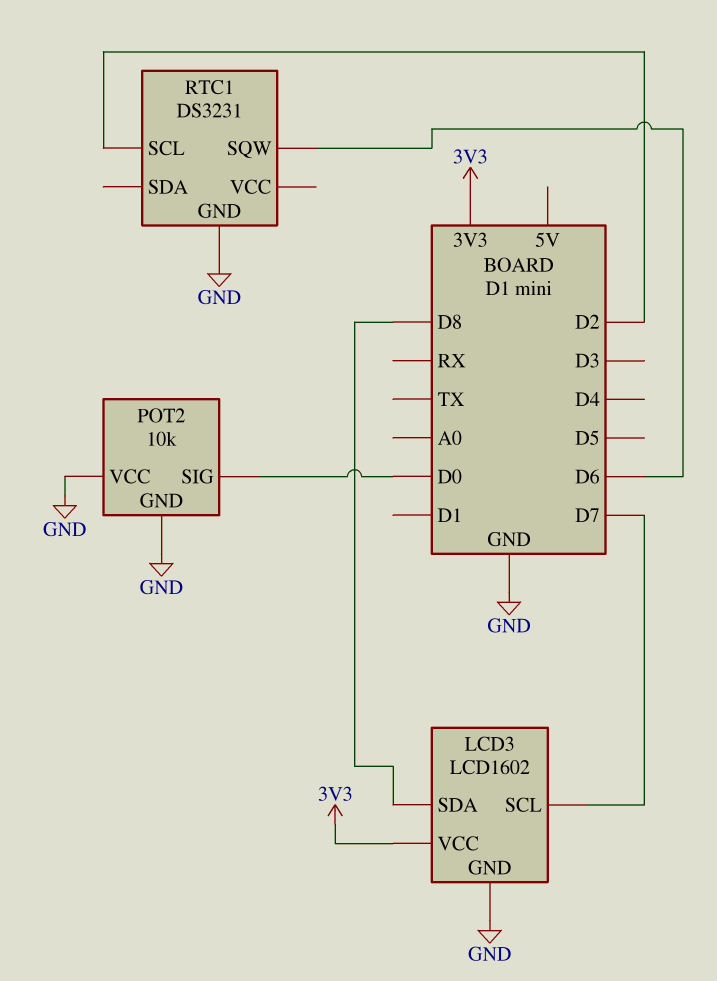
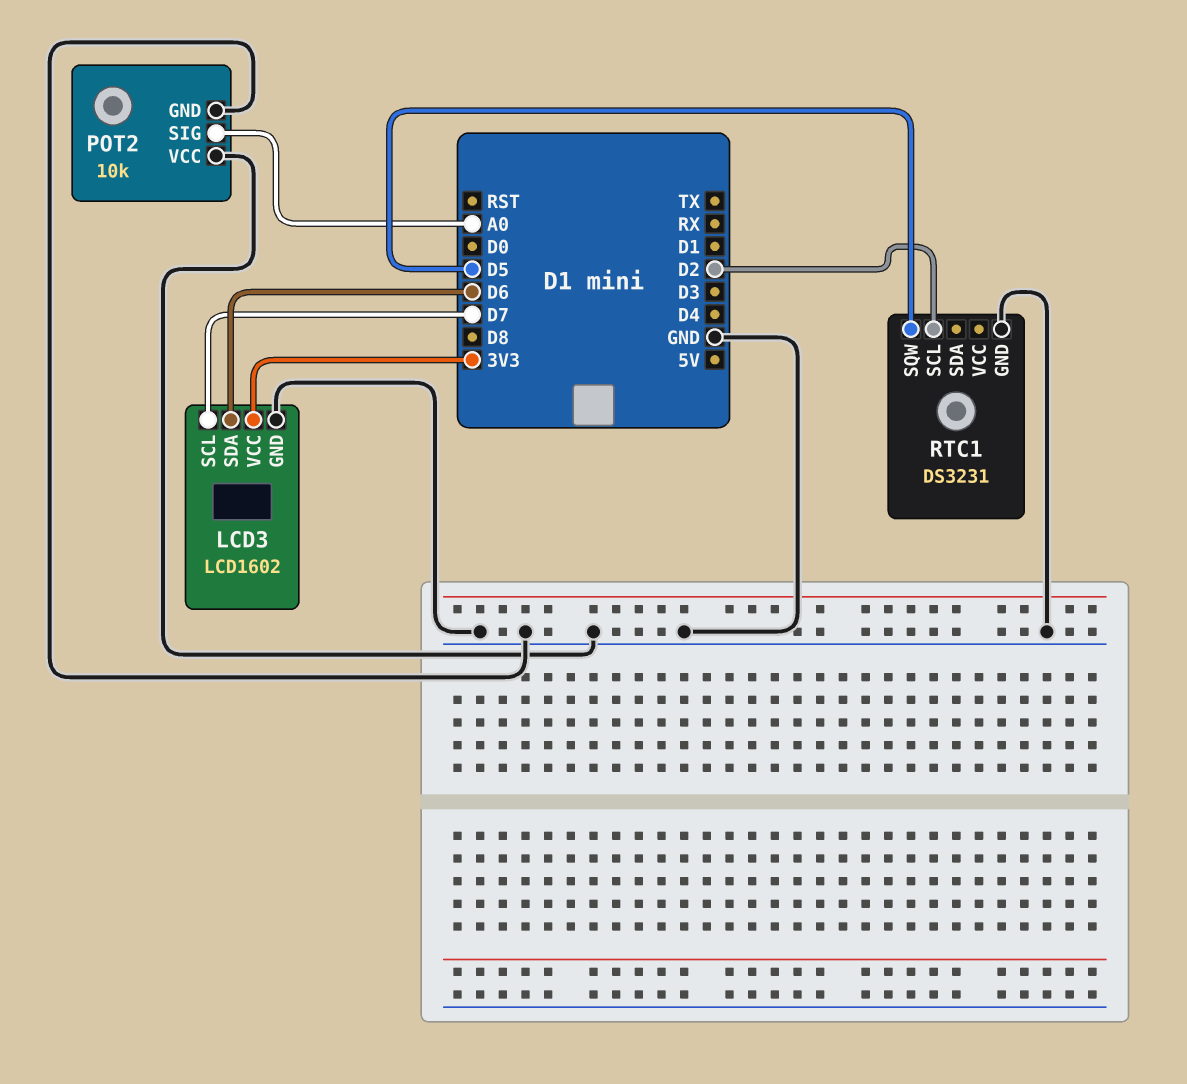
LCD3 pin SDA: D8 -> D6
POT2 pin SIG: D0 -> A0
RTC1 pin SQW: D6 -> D5

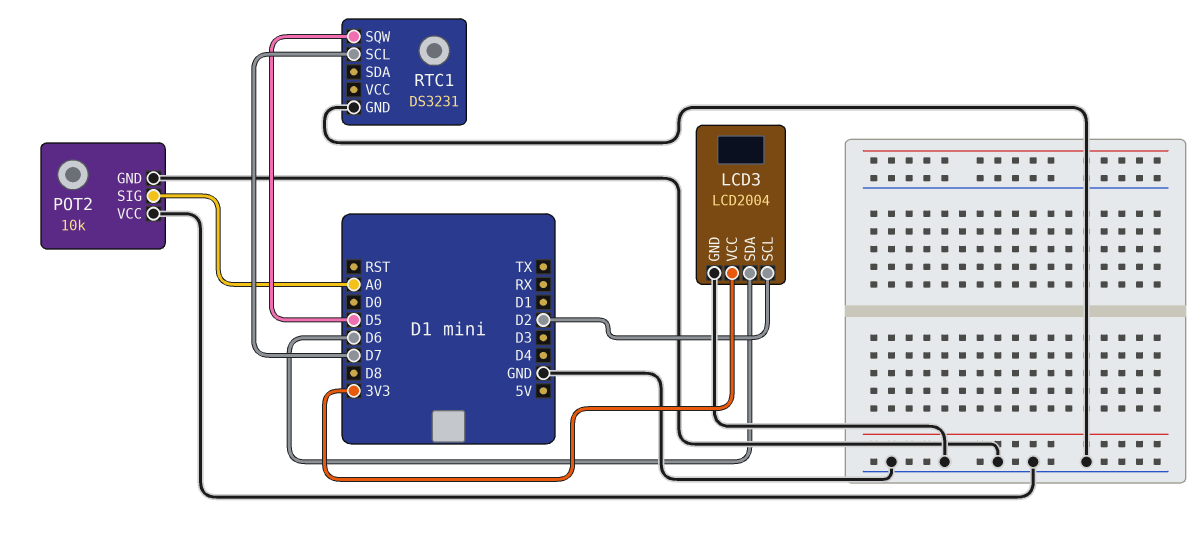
LCD3: LCD1602 -> LCD2004
LCD3 pin SCL: D7 -> D2
RTC1 pin SCL: D2 -> D7

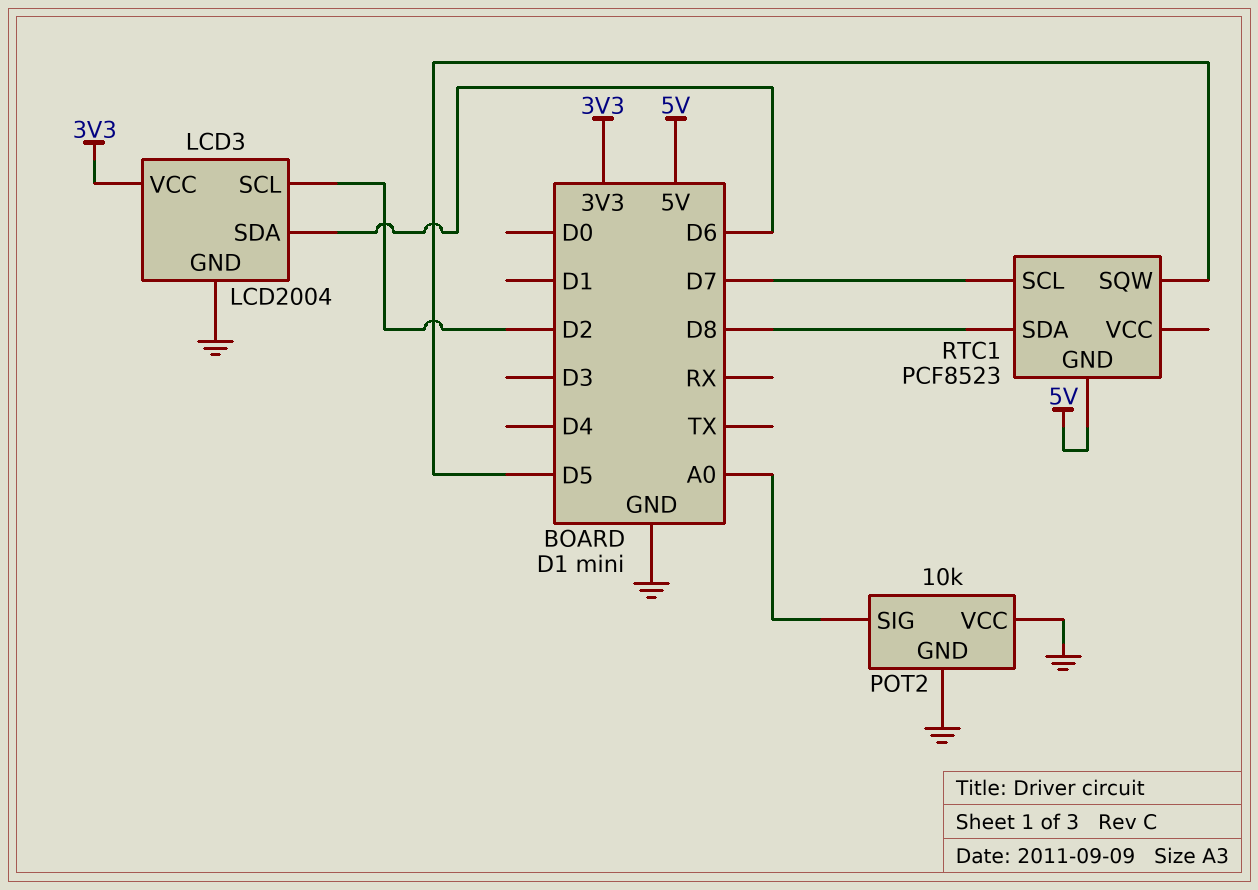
RTC1: DS3231 -> PCF8523
RTC1 pin GND: GND -> 5V
RTC1 pin SDA: none -> D8

